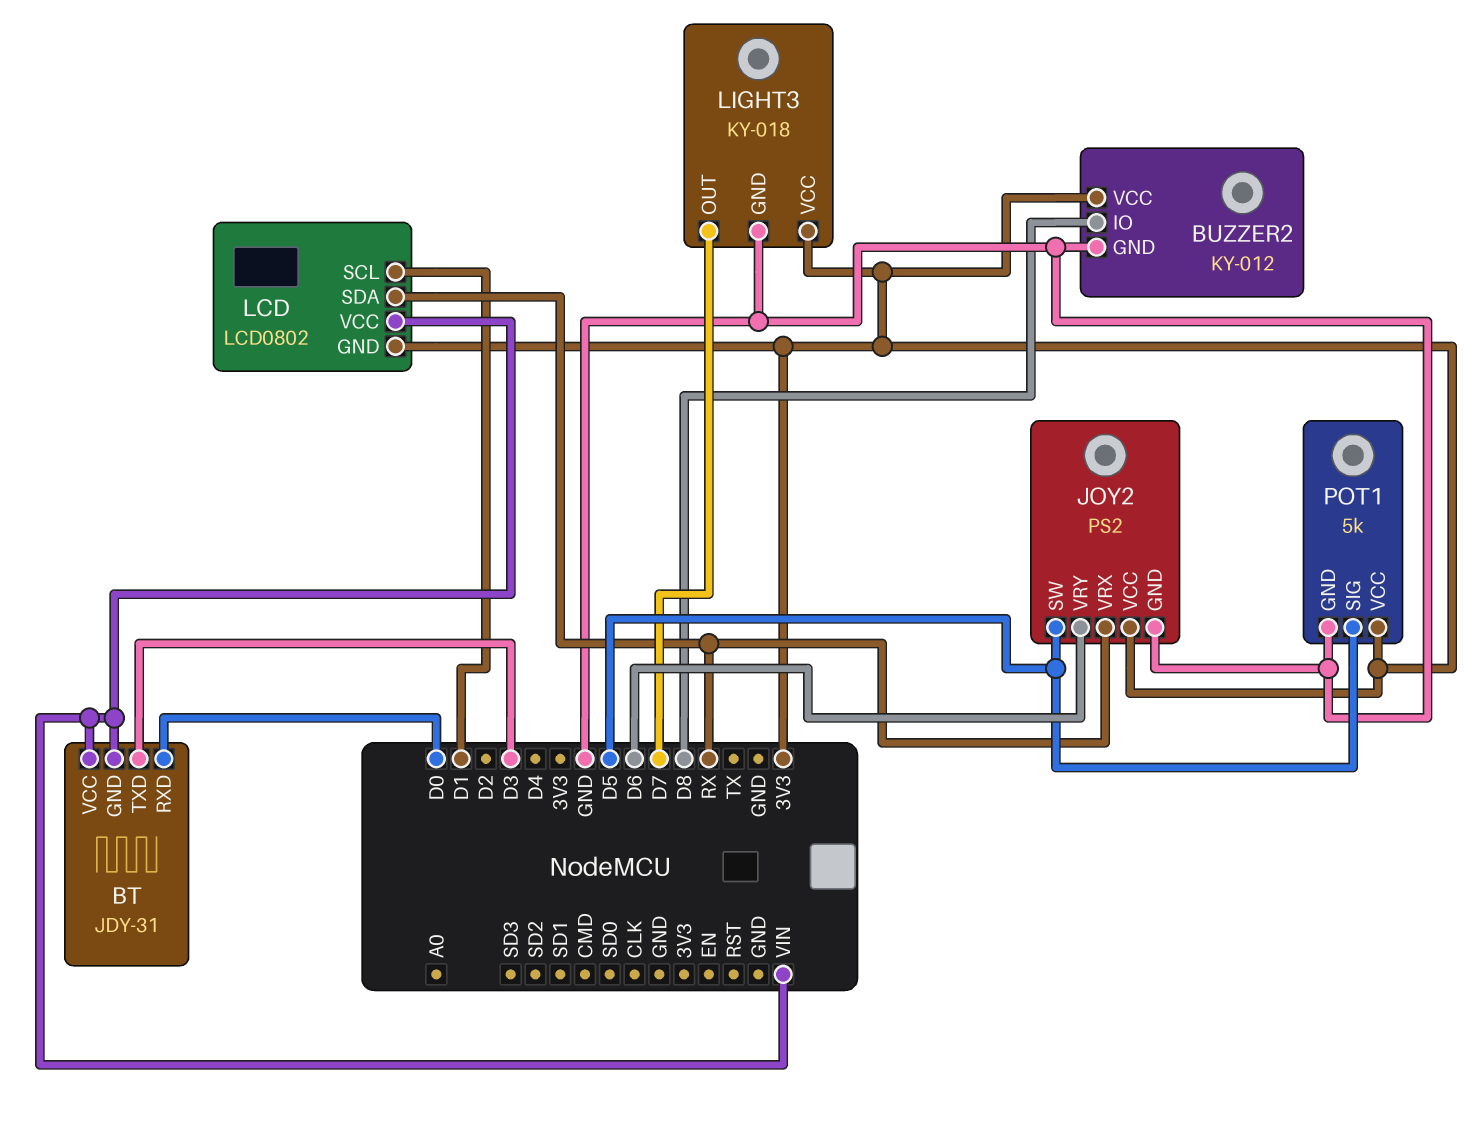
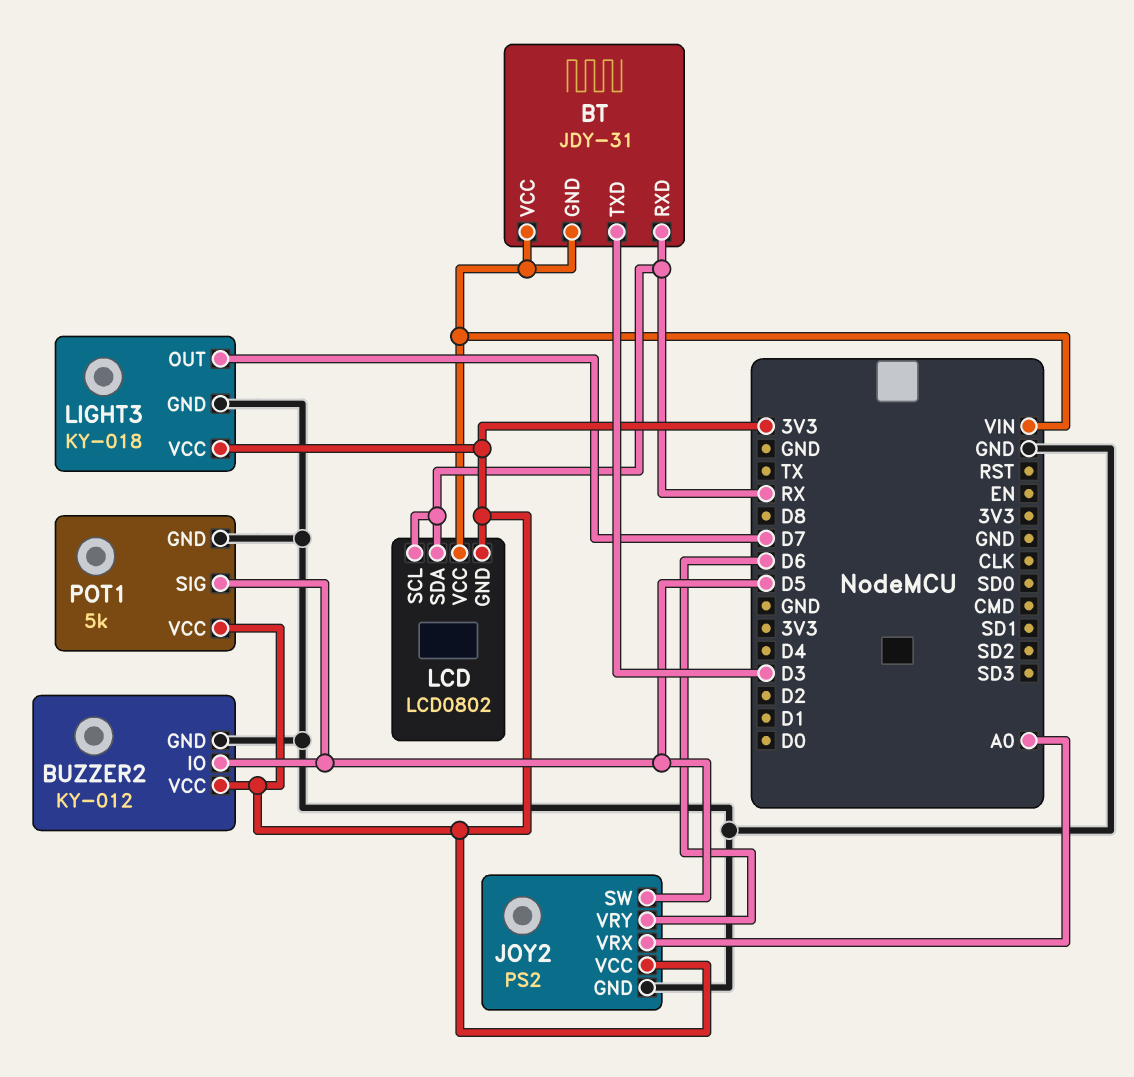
BT pin RXD: D0 -> RX
BUZZER2 pin IO: D8 -> D5
JOY2 pin VRX: RX -> A0
LCD pin SCL: D1 -> RX

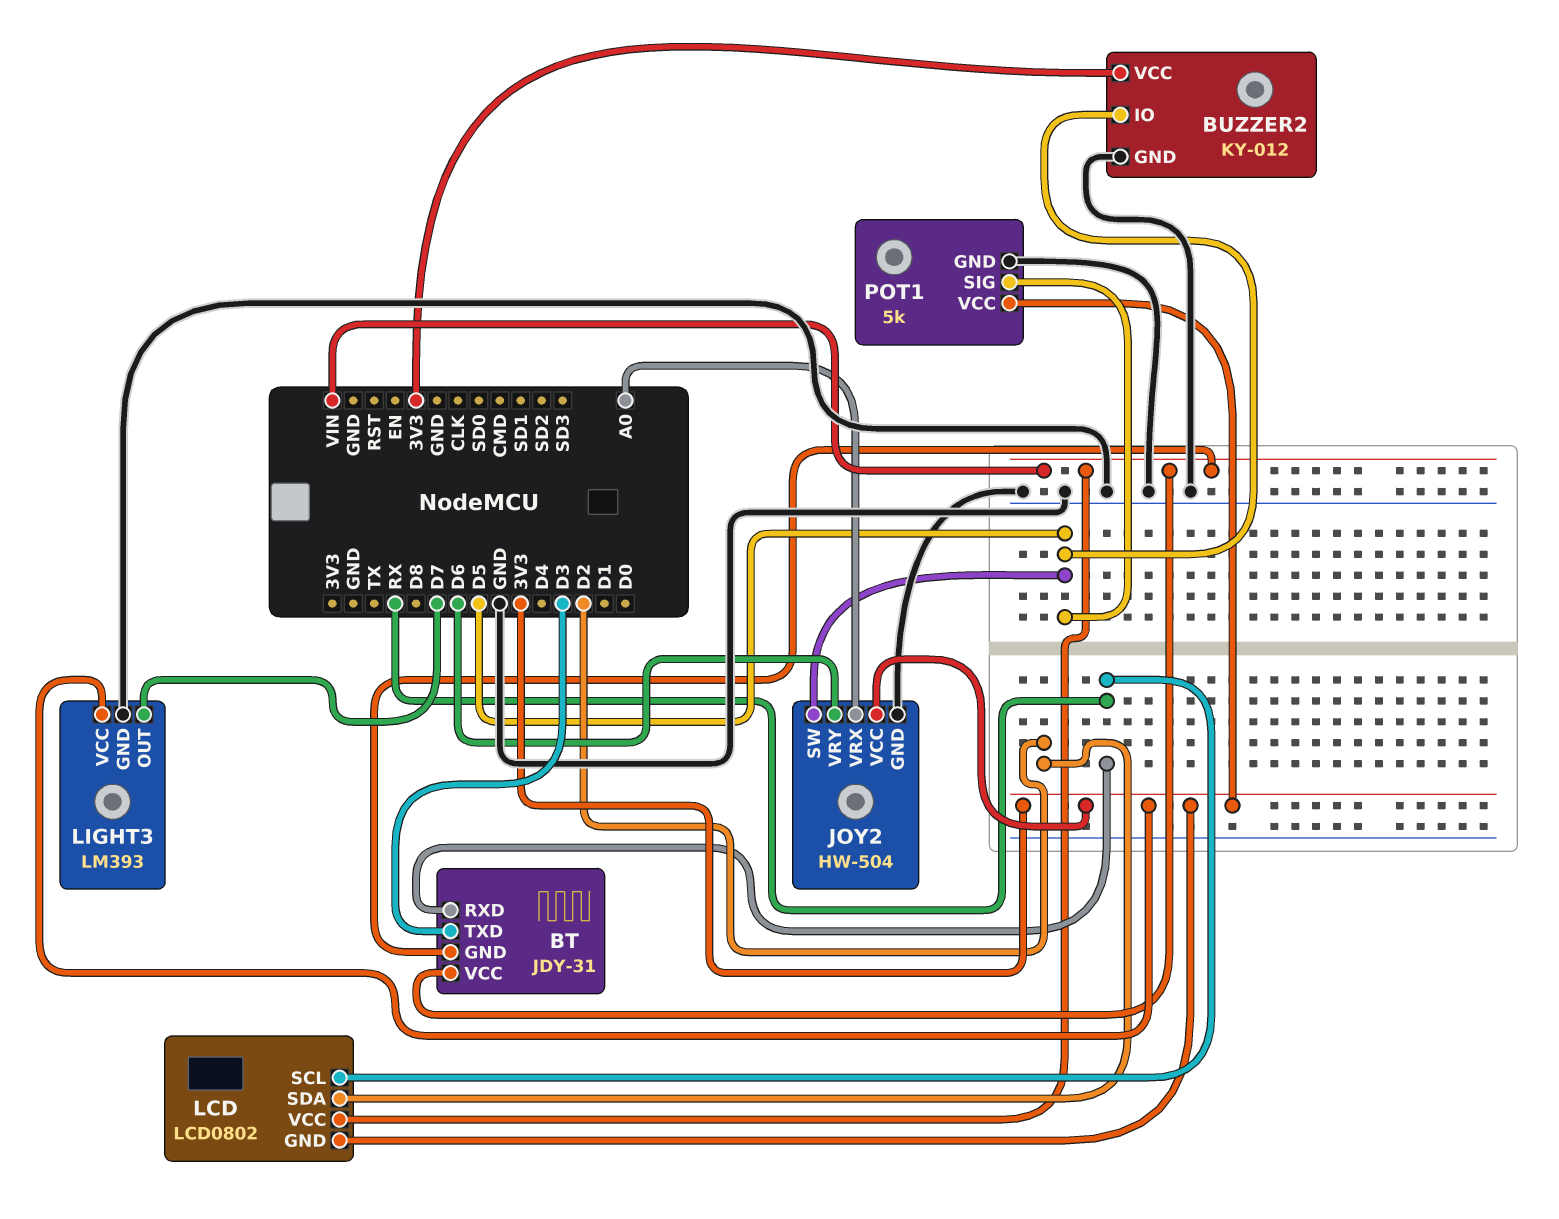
JOY2: PS2 -> HW-504
LCD pin SDA: RX -> D2
LIGHT3: KY-018 -> LM393

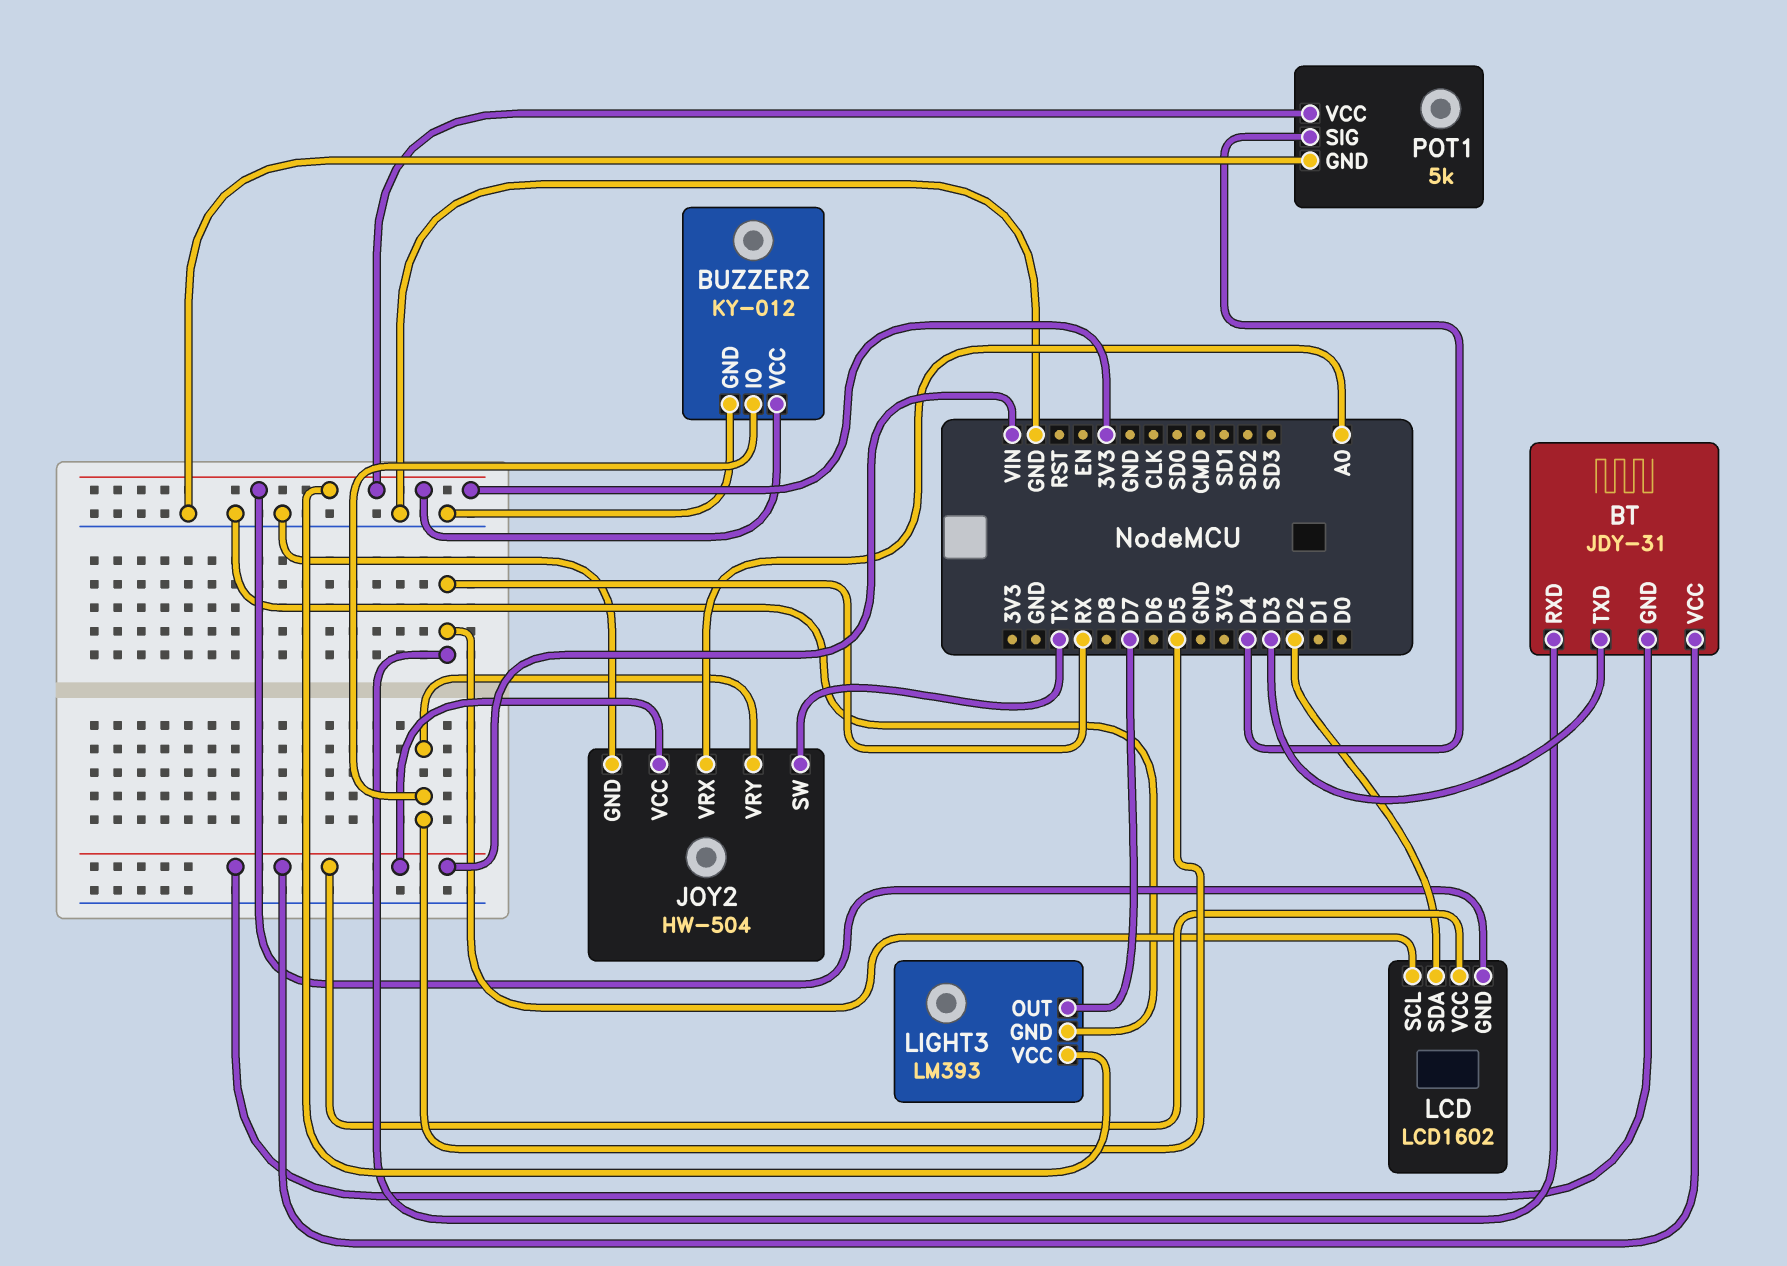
JOY2 pin SW: D5 -> TX
JOY2 pin VCC: 3V3 -> VIN
JOY2 pin VRY: D6 -> D5
LCD: LCD0802 -> LCD1602
POT1 pin SIG: D5 -> D4

